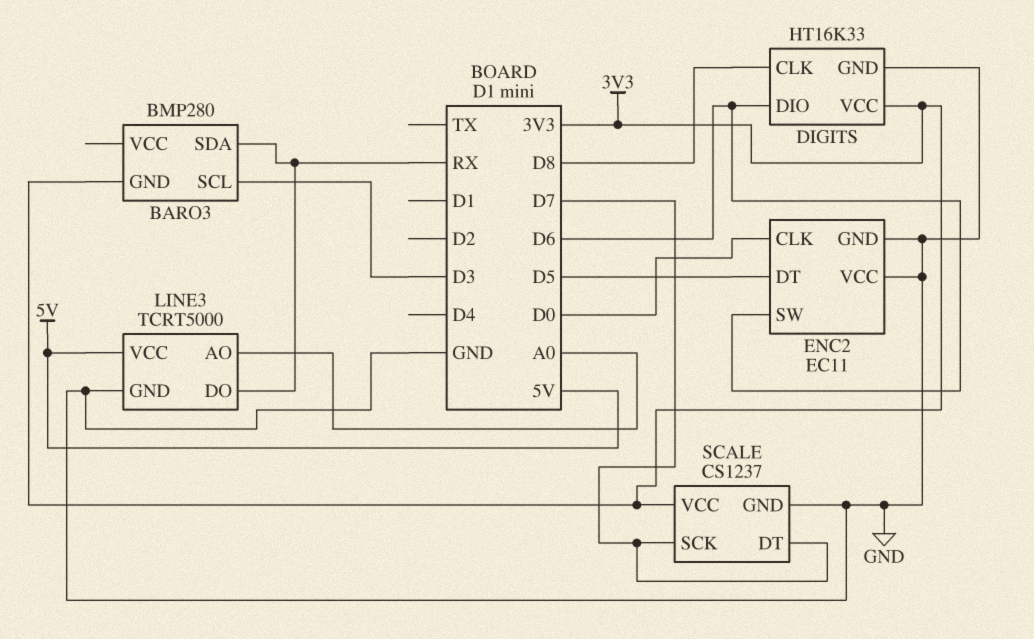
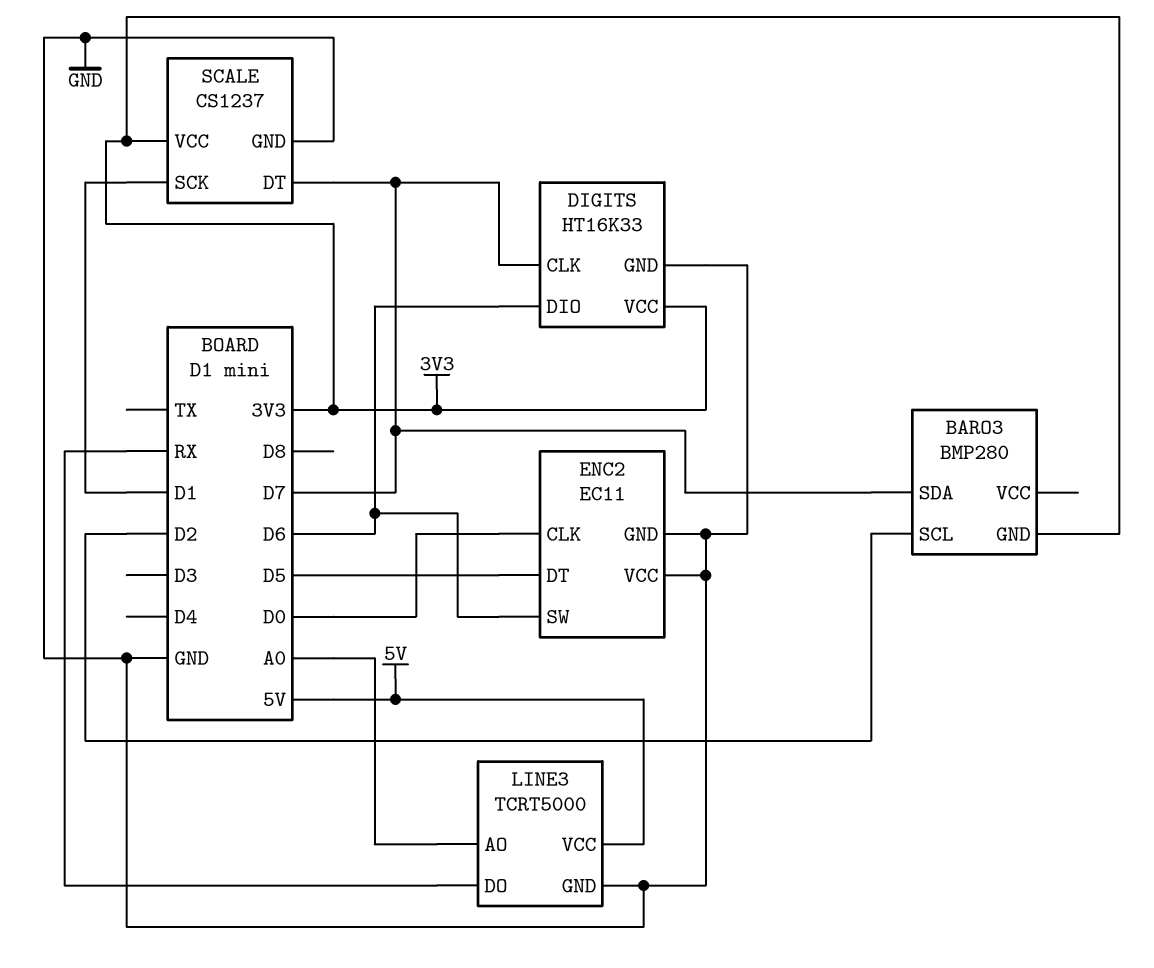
BARO3 pin SCL: D3 -> D2
BARO3 pin SDA: RX -> D7
DIGITS pin CLK: D8 -> D7
SCALE pin SCK: D7 -> D1

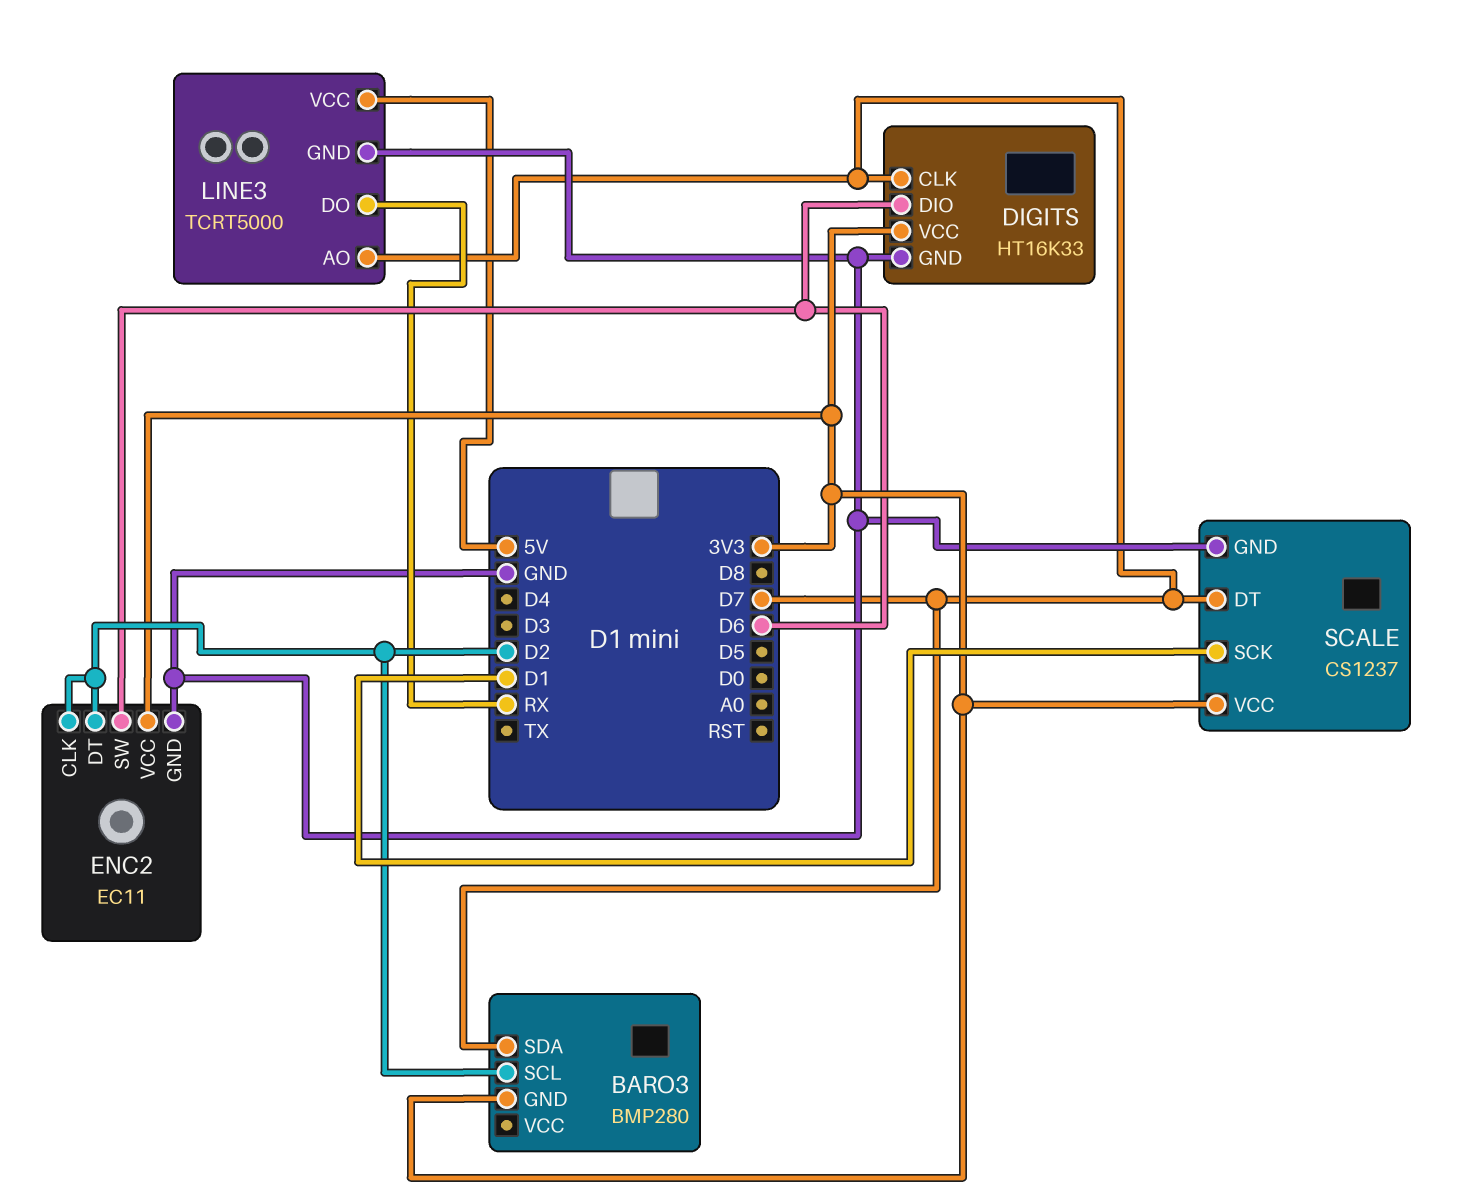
ENC2 pin CLK: D0 -> D2
ENC2 pin DT: D5 -> D2
ENC2 pin VCC: GND -> 3V3
LINE3 pin AO: A0 -> D7

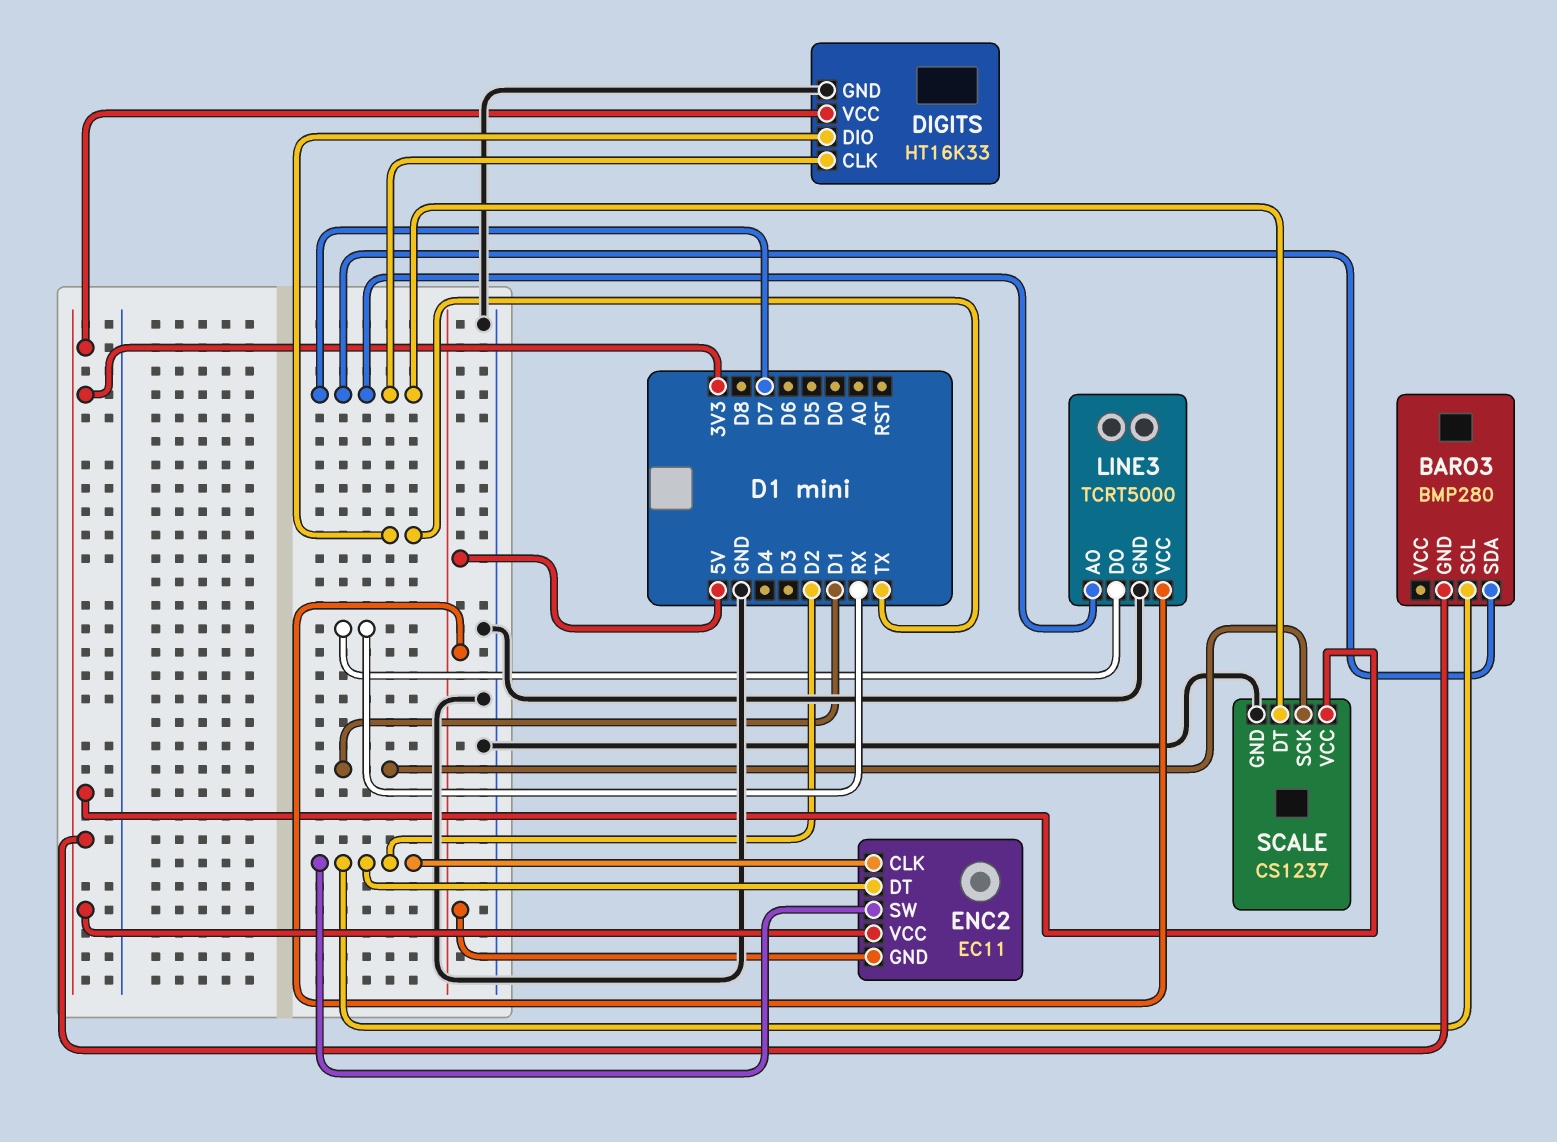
DIGITS pin DIO: D6 -> TX
ENC2 pin GND: GND -> 5V
ENC2 pin SW: D6 -> D2

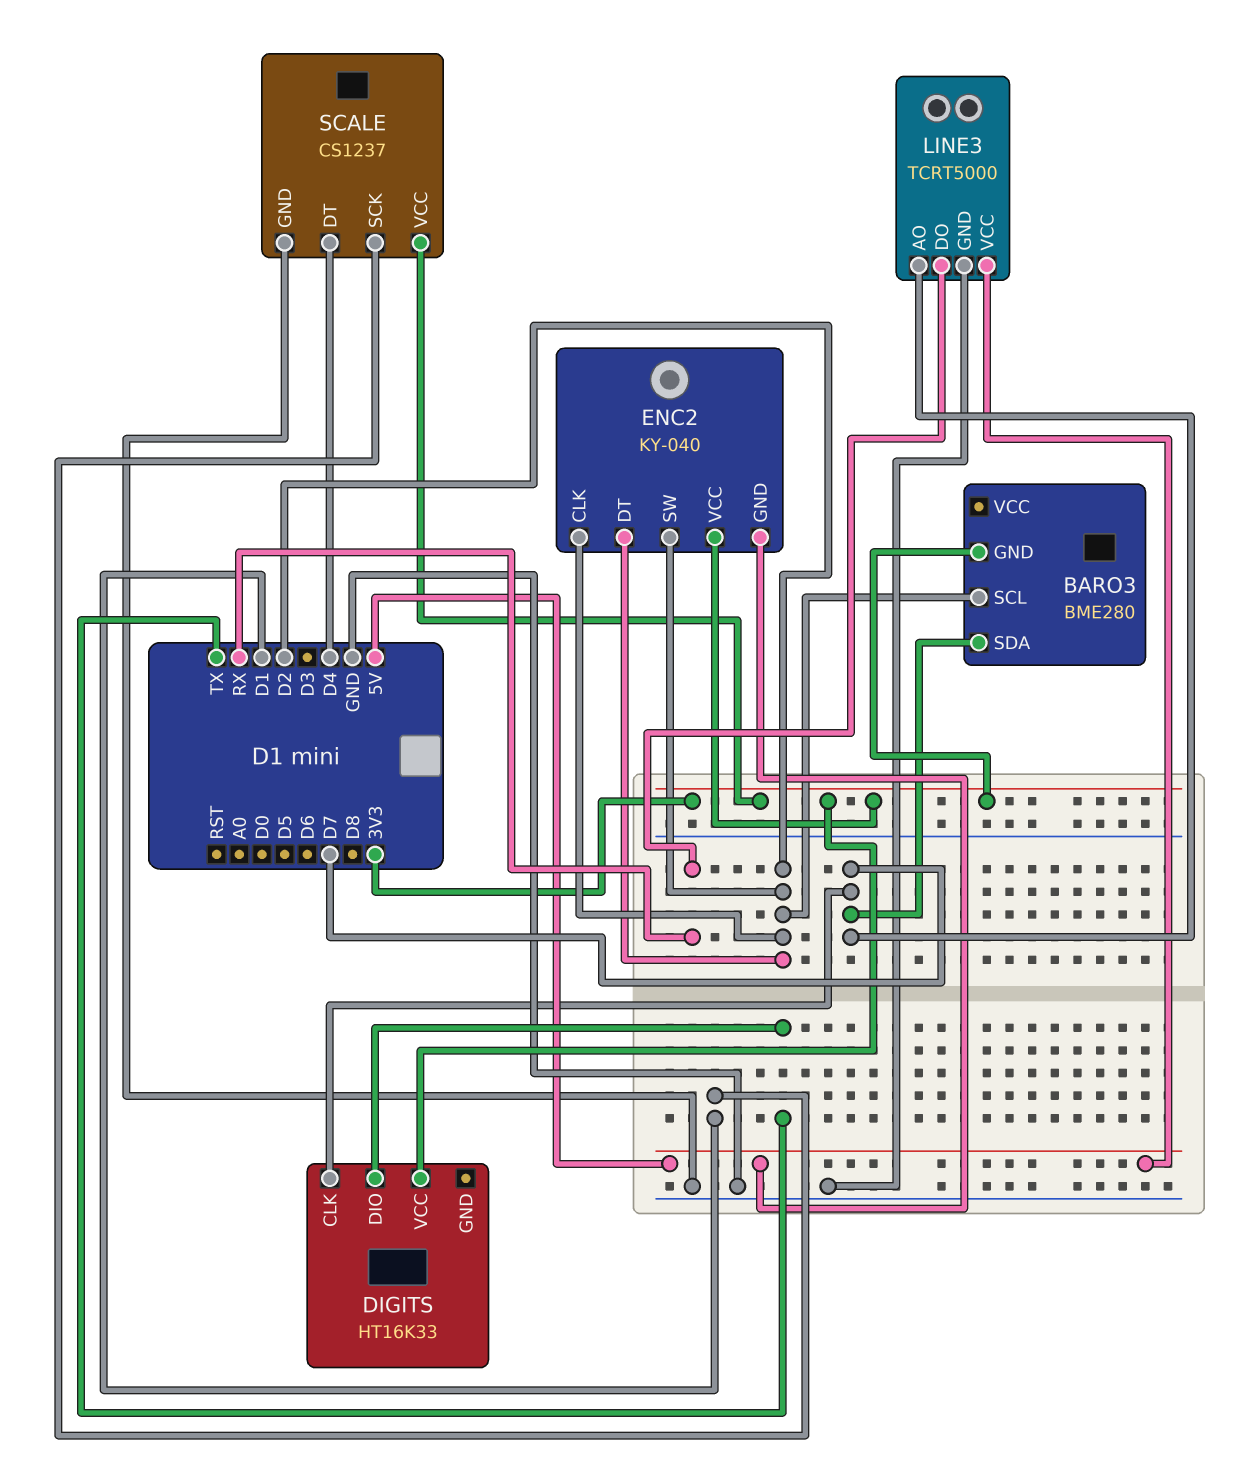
BARO3: BMP280 -> BME280
DIGITS pin GND: GND -> none
ENC2: EC11 -> KY-040
SCALE pin DT: D7 -> D4

